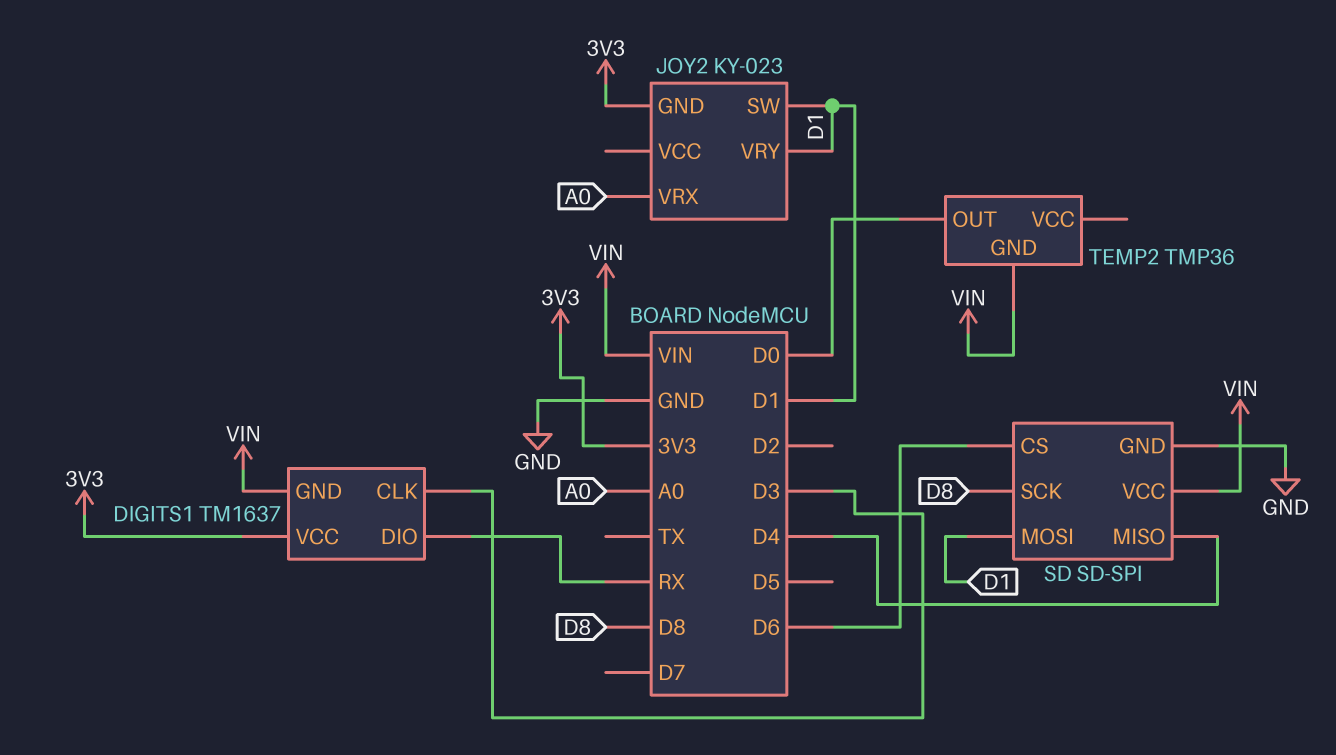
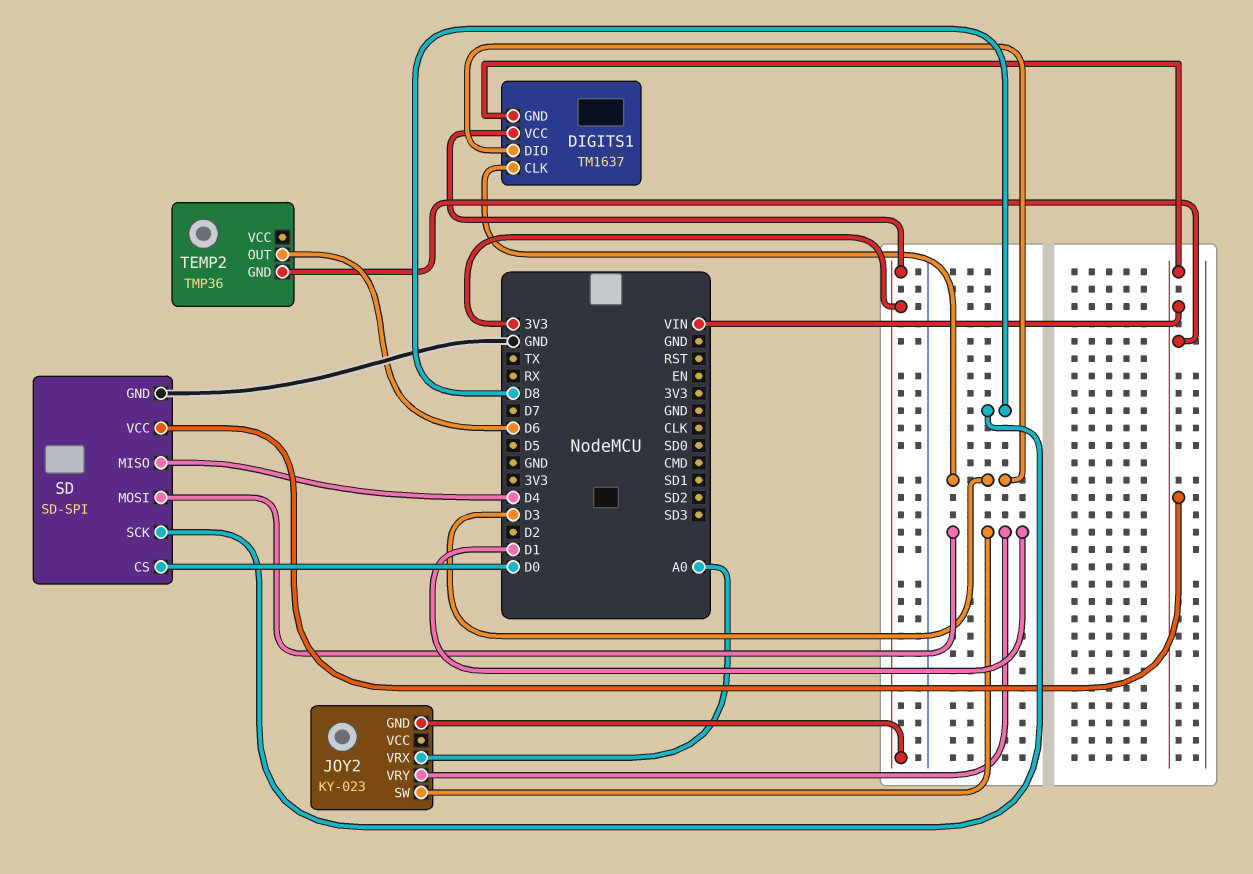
DIGITS1 pin DIO: RX -> D3
SD pin CS: D6 -> D0
TEMP2 pin OUT: D0 -> D6

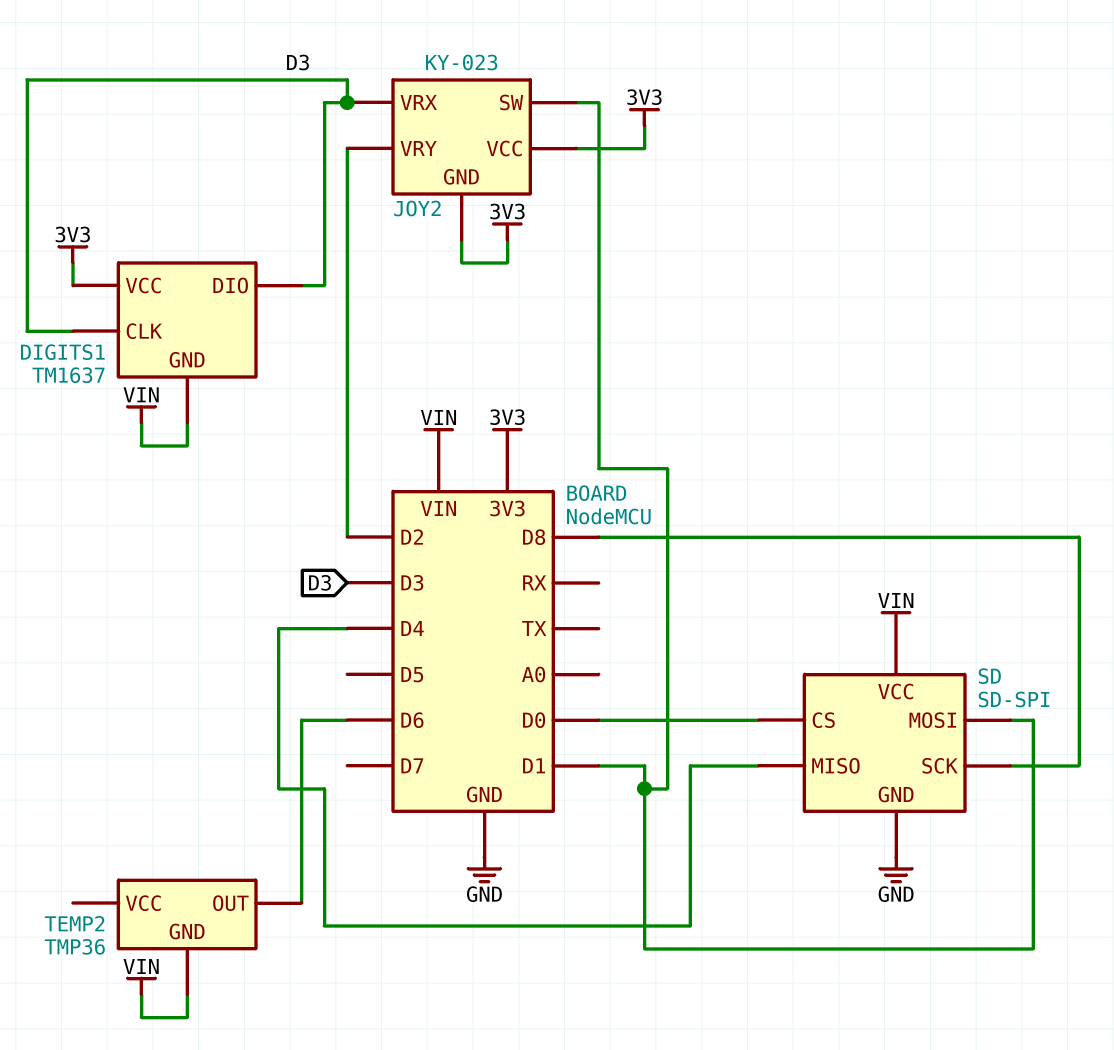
JOY2 pin VCC: none -> 3V3
JOY2 pin VRX: A0 -> D3
JOY2 pin VRY: D1 -> D2

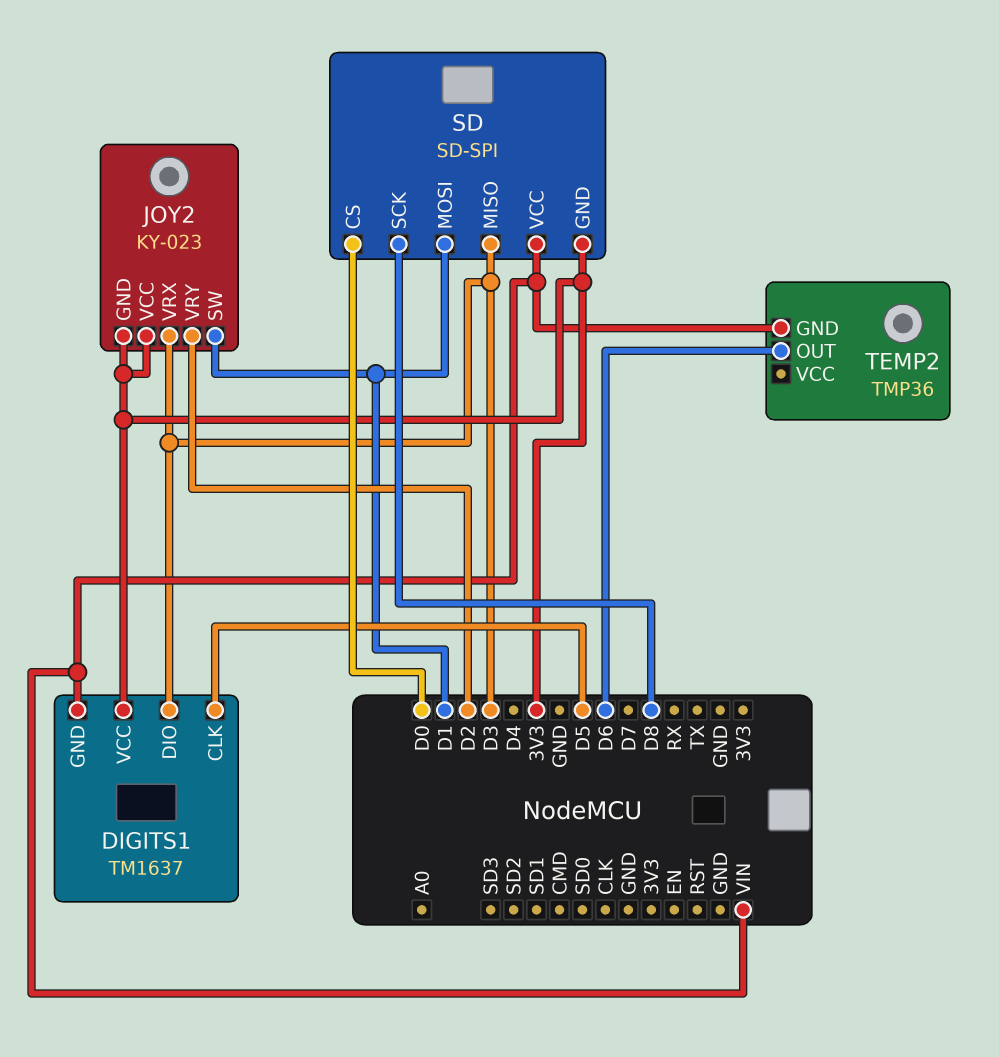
DIGITS1 pin CLK: D3 -> D5
SD pin GND: GND -> 3V3
SD pin MISO: D4 -> D3

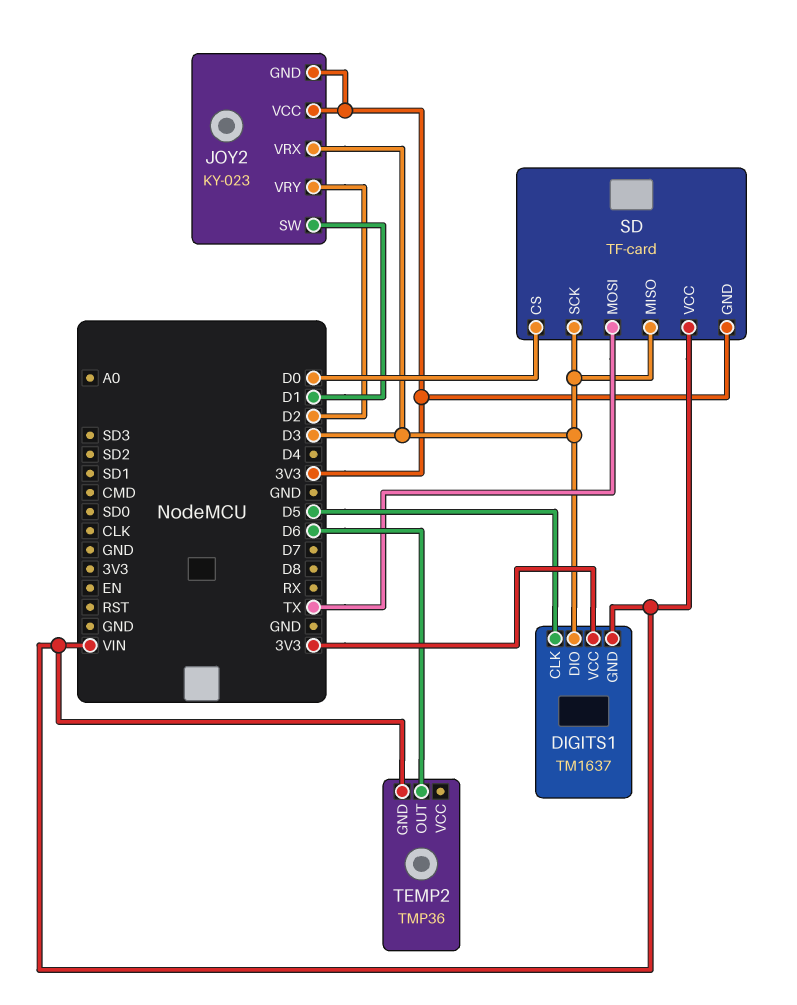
SD: SD-SPI -> TF-card
SD pin MOSI: D1 -> TX
SD pin SCK: D8 -> D3

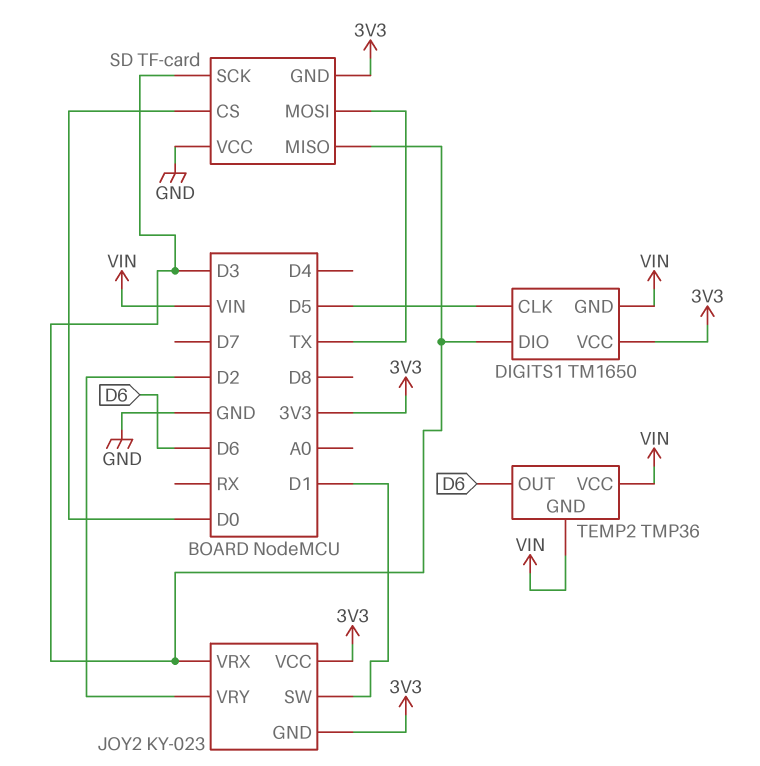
DIGITS1: TM1637 -> TM1650
SD pin VCC: VIN -> GND
TEMP2 pin VCC: none -> VIN

